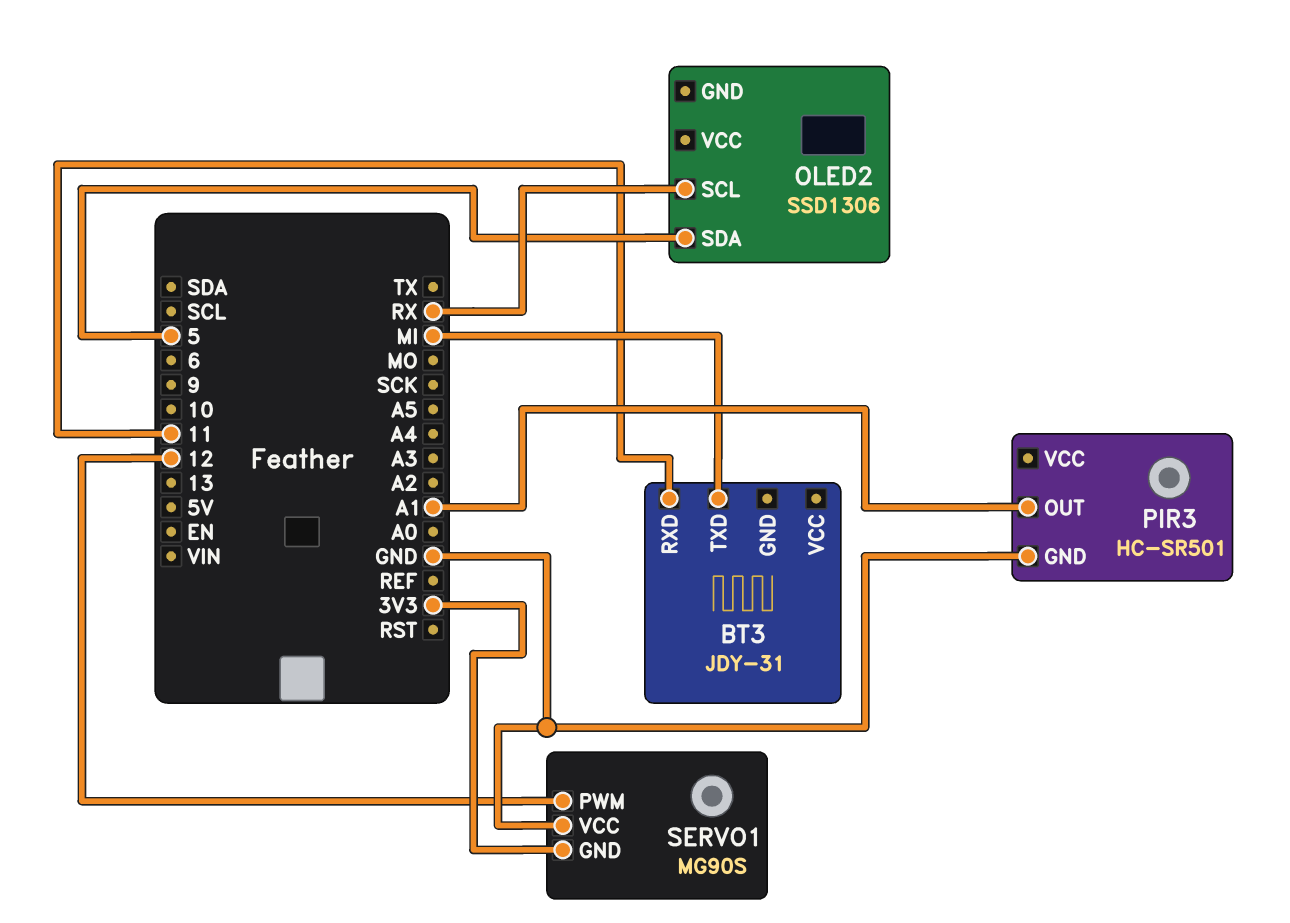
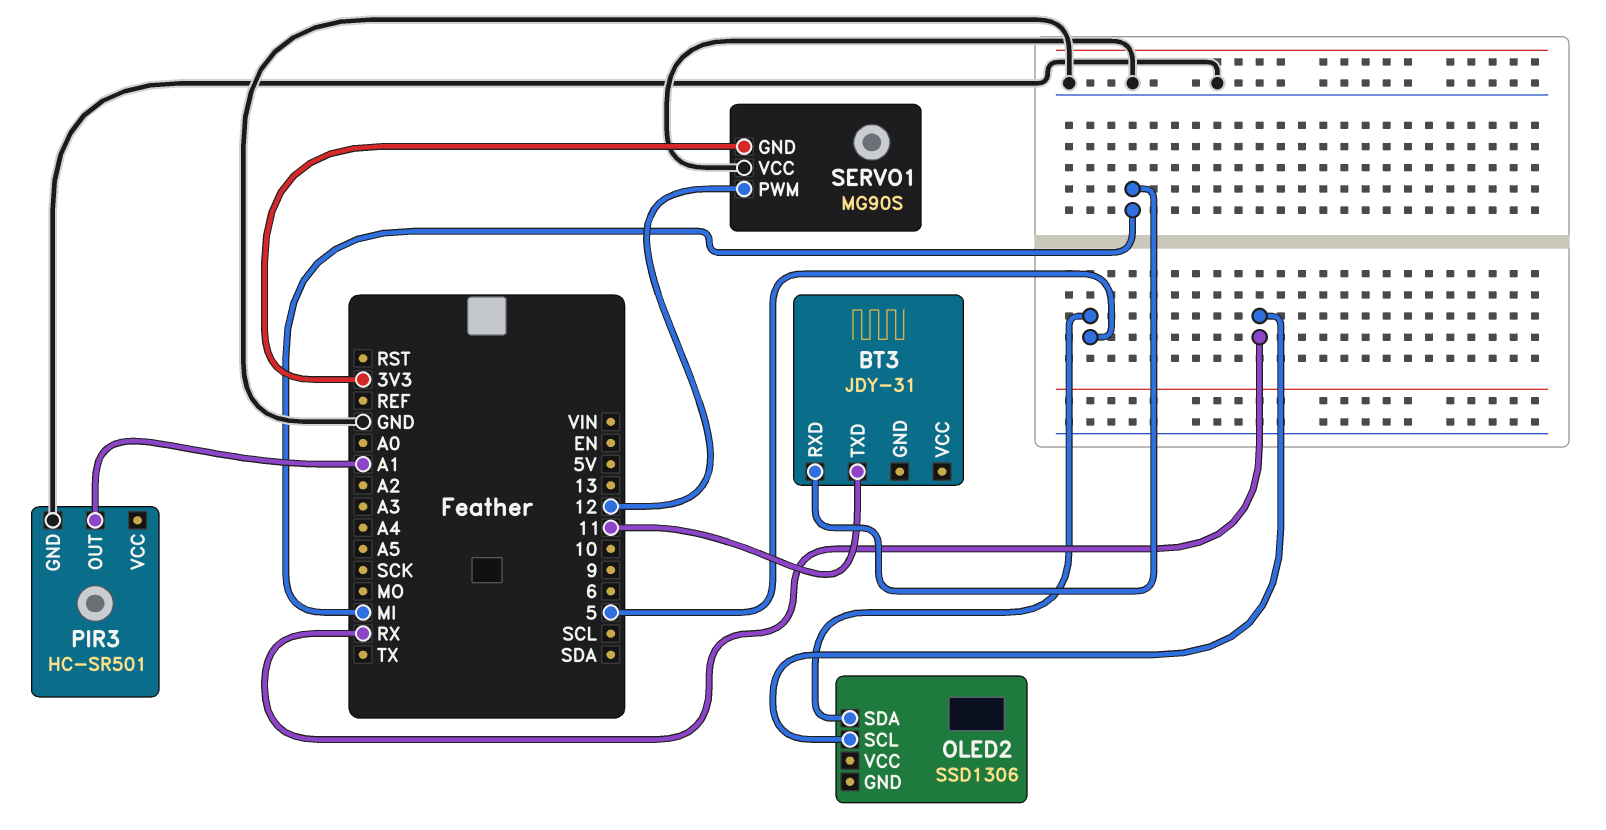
BT3 pin RXD: 11 -> MI
BT3 pin TXD: MI -> 11

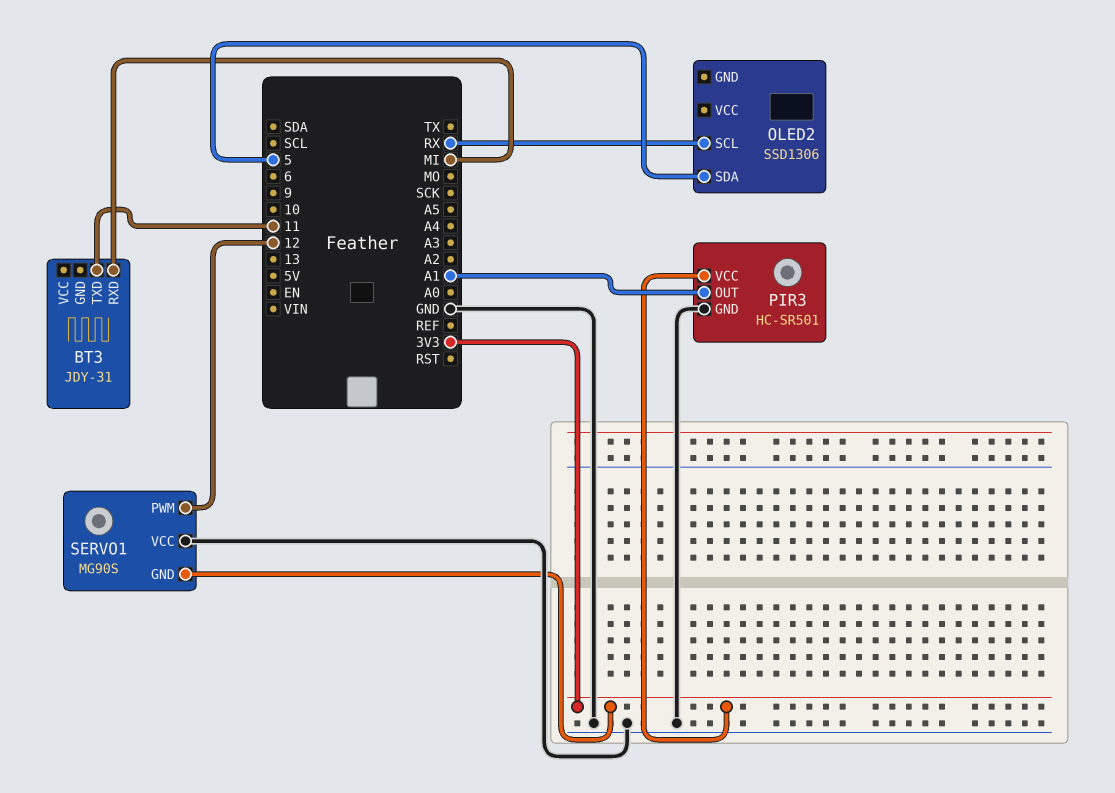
PIR3 pin VCC: none -> 3V3

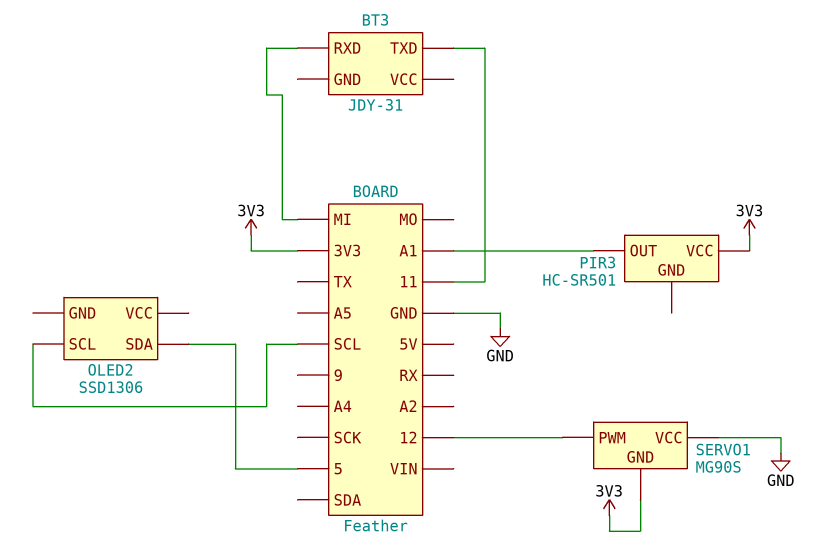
OLED2 pin SCL: RX -> SCL
PIR3 pin GND: GND -> none

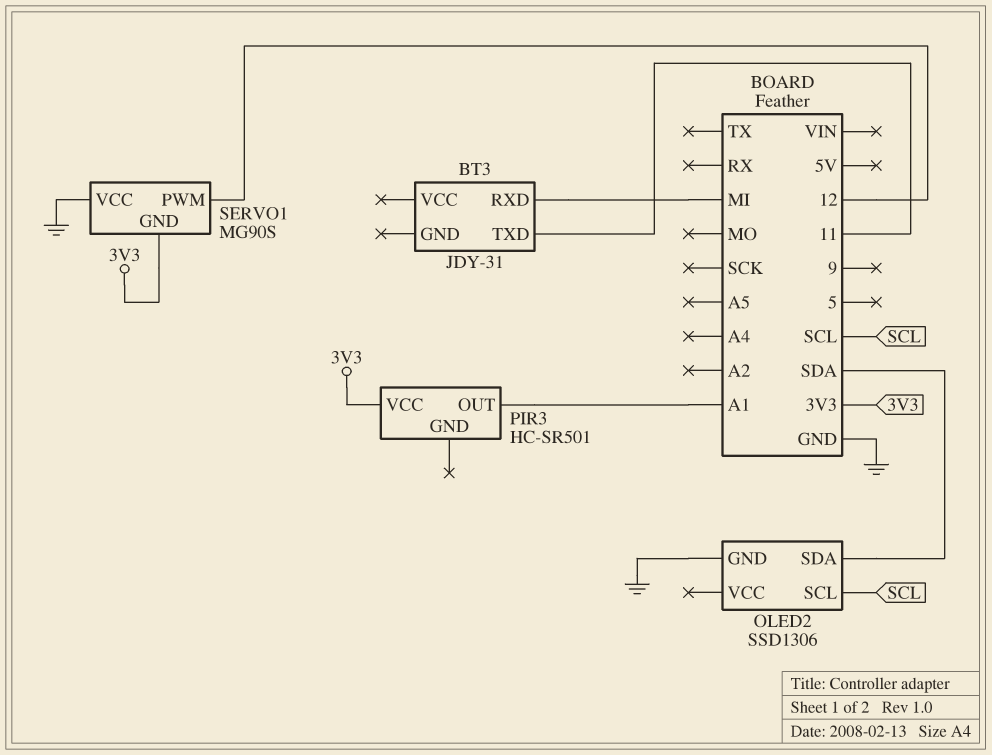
OLED2 pin GND: none -> GND
OLED2 pin SDA: 5 -> SDA

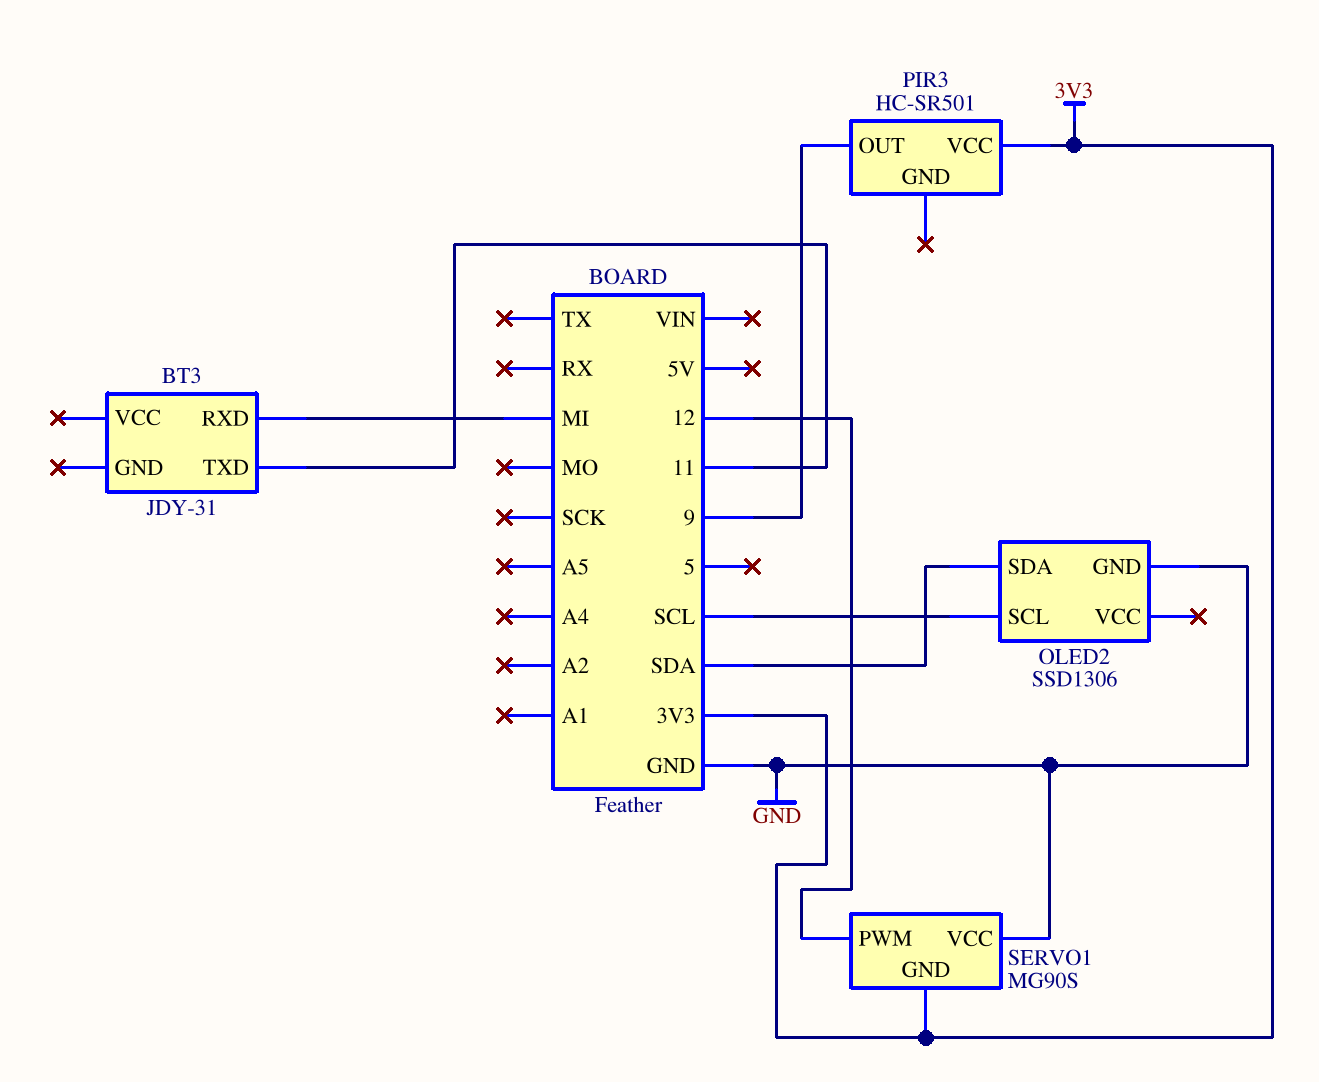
PIR3 pin OUT: A1 -> 9

